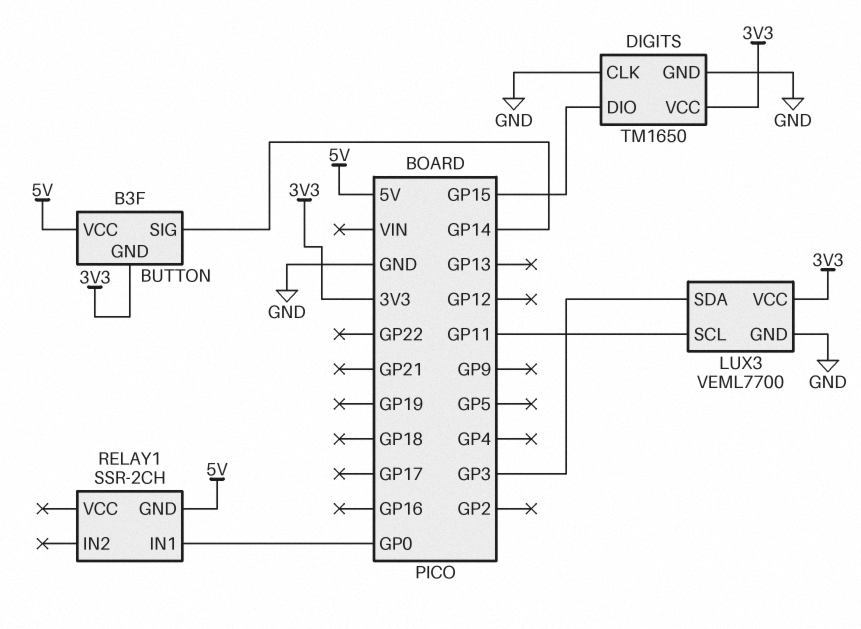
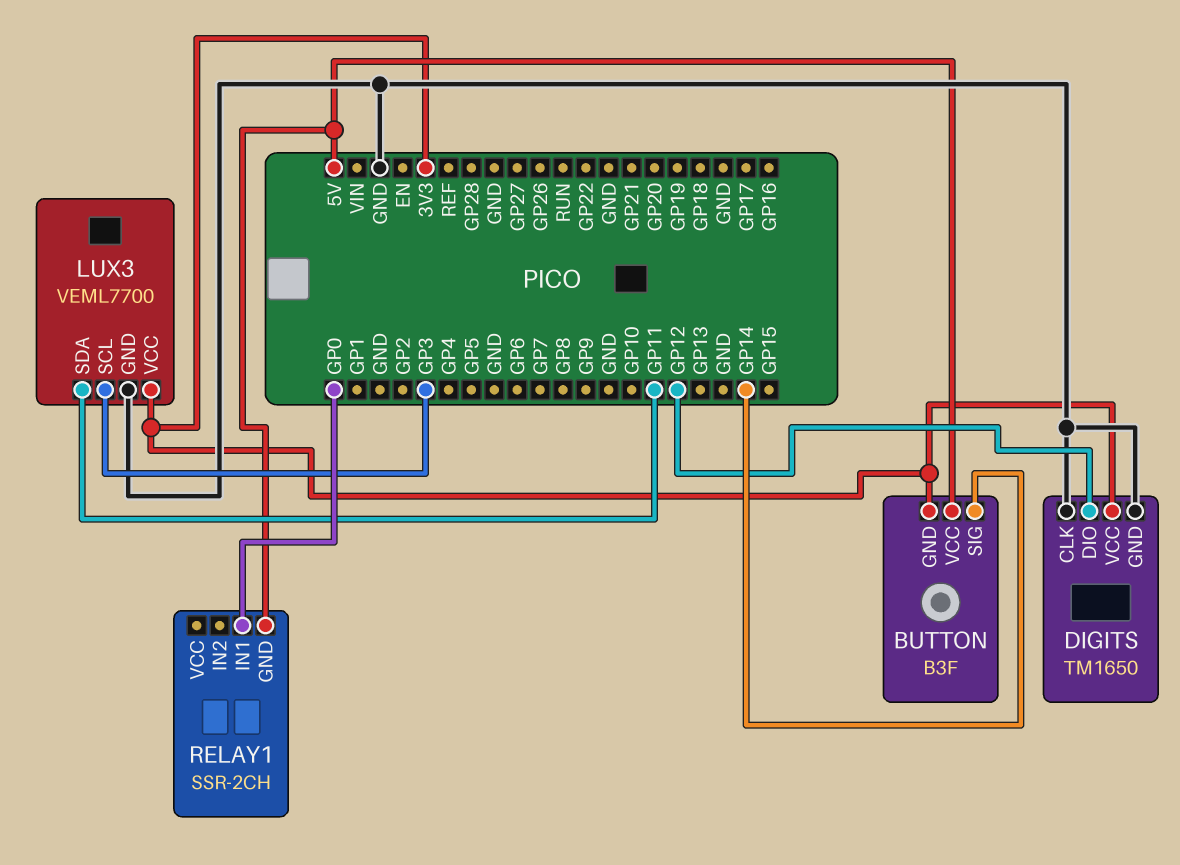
DIGITS pin DIO: GP15 -> GP12
LUX3 pin SCL: GP11 -> GP3
LUX3 pin SDA: GP3 -> GP11

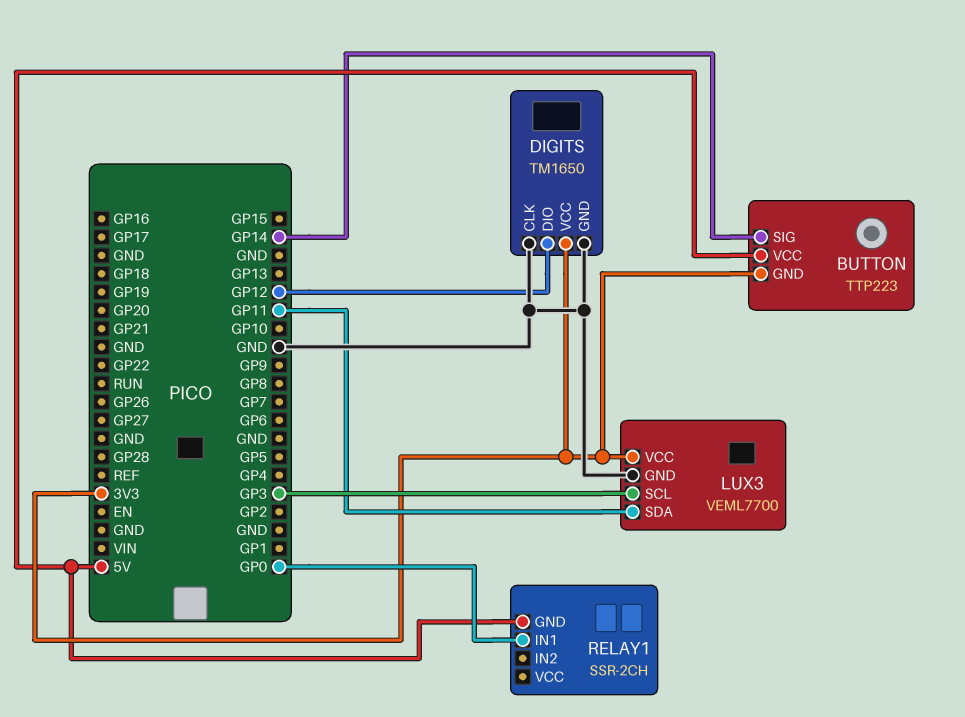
BUTTON: B3F -> TTP223

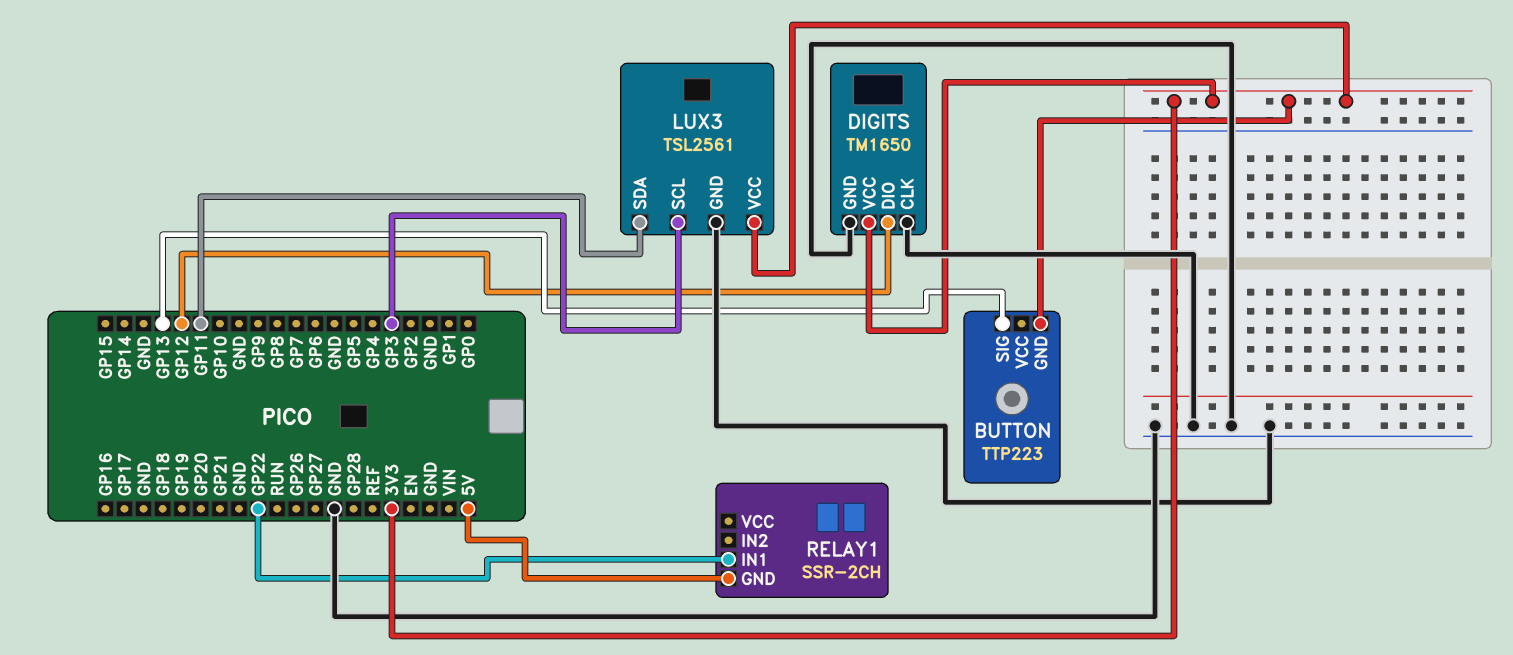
BUTTON pin SIG: GP14 -> GP13
BUTTON pin VCC: 5V -> none
LUX3: VEML7700 -> TSL2561
RELAY1 pin IN1: GP0 -> GP22

